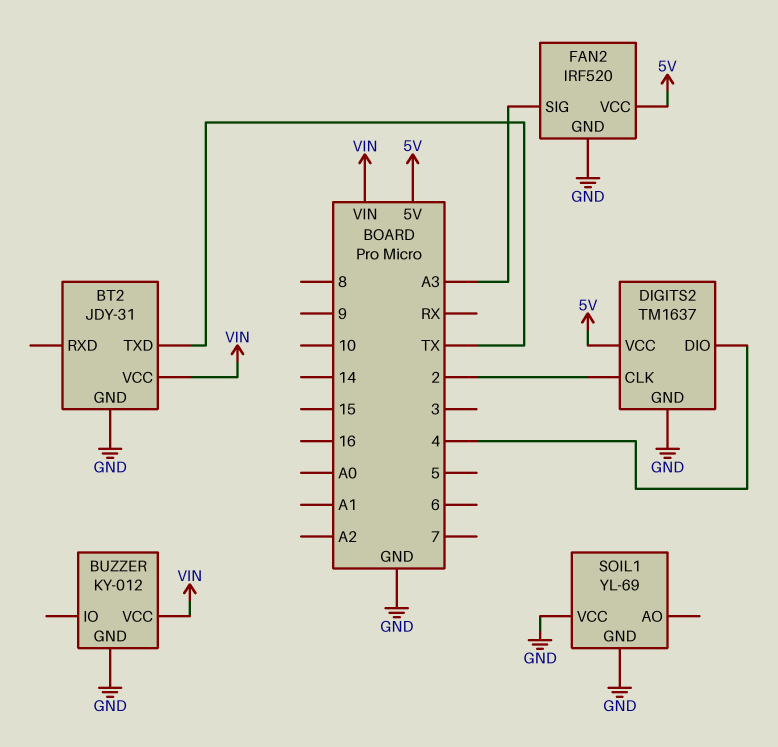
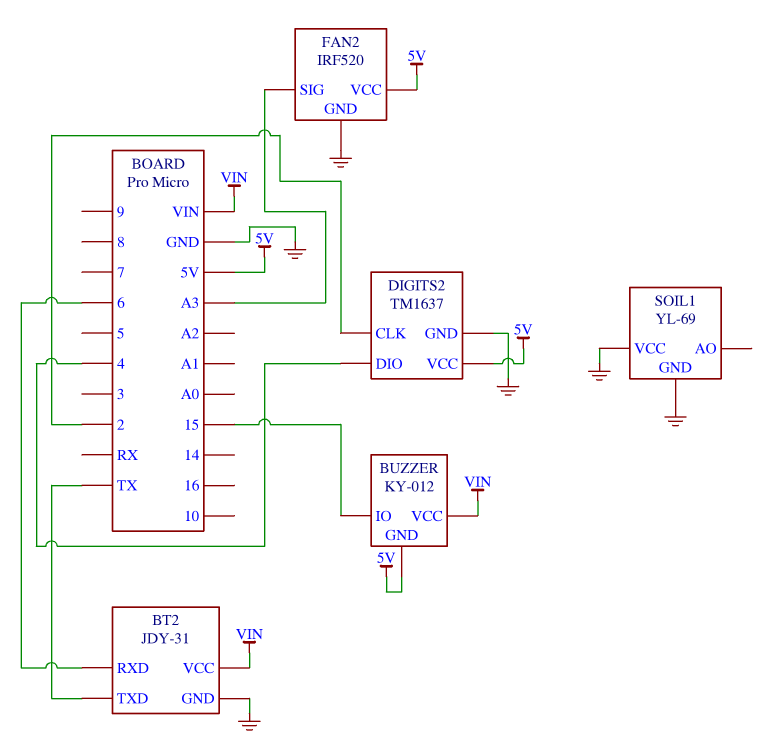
BT2 pin RXD: none -> 6
BUZZER pin GND: GND -> 5V
BUZZER pin IO: none -> 15

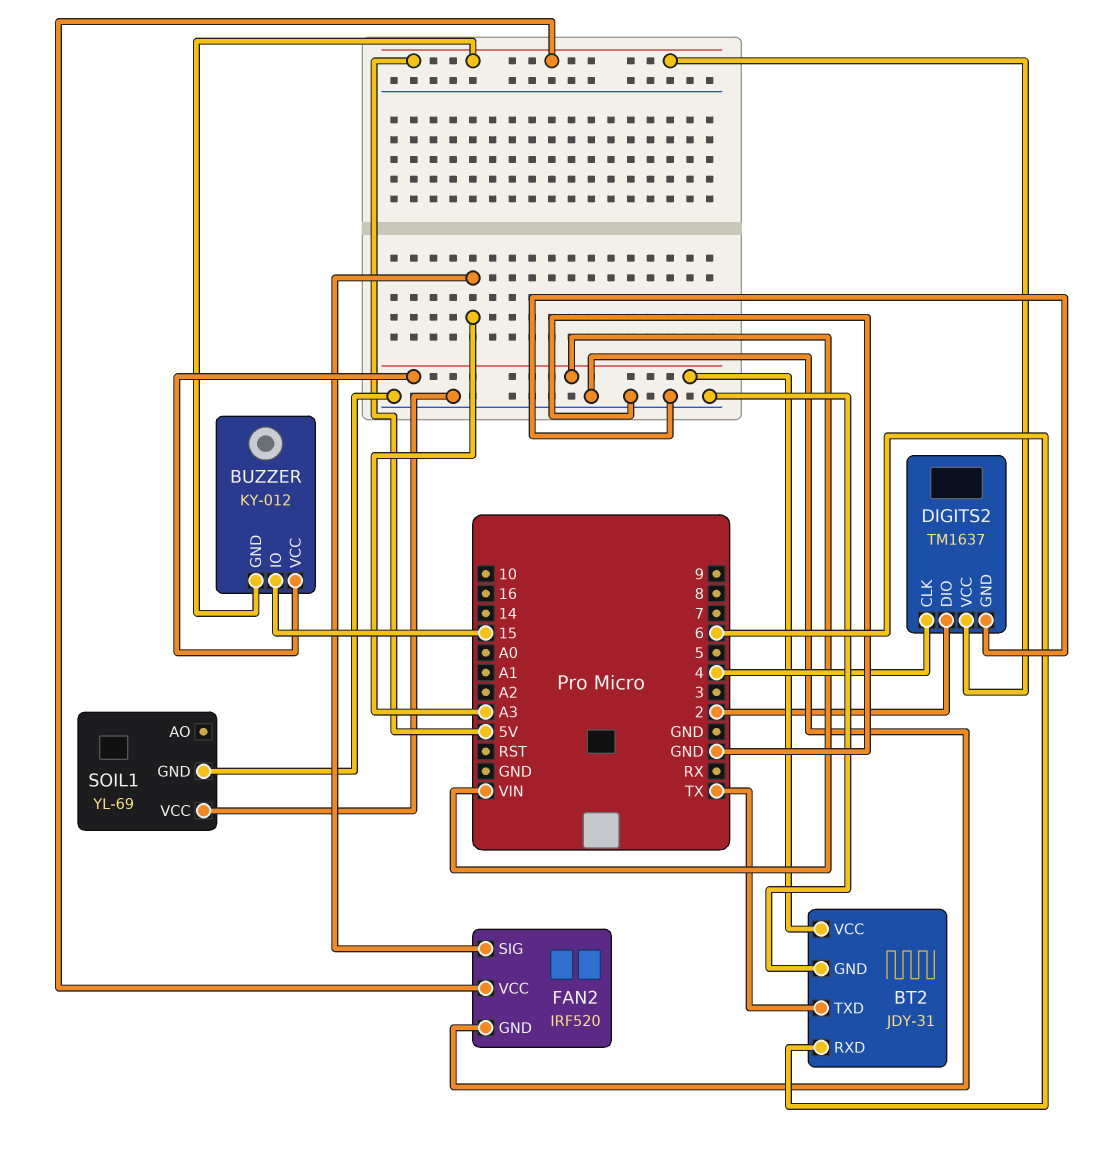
DIGITS2 pin CLK: 2 -> 4
DIGITS2 pin DIO: 4 -> 2

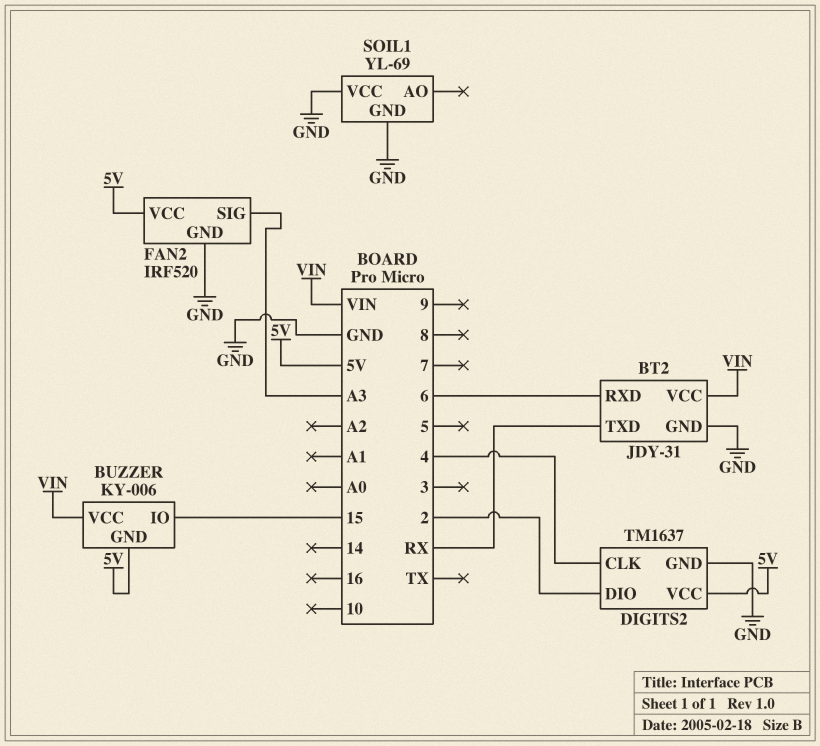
BT2 pin TXD: TX -> RX
BUZZER: KY-012 -> KY-006

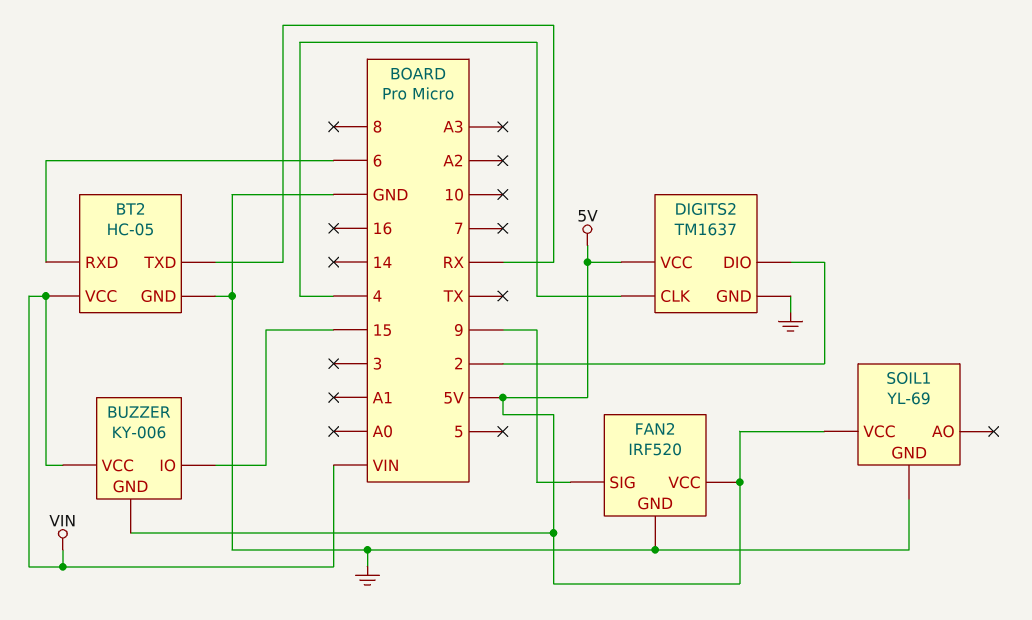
BT2: JDY-31 -> HC-05
FAN2 pin SIG: A3 -> 9
SOIL1 pin VCC: GND -> 5V

